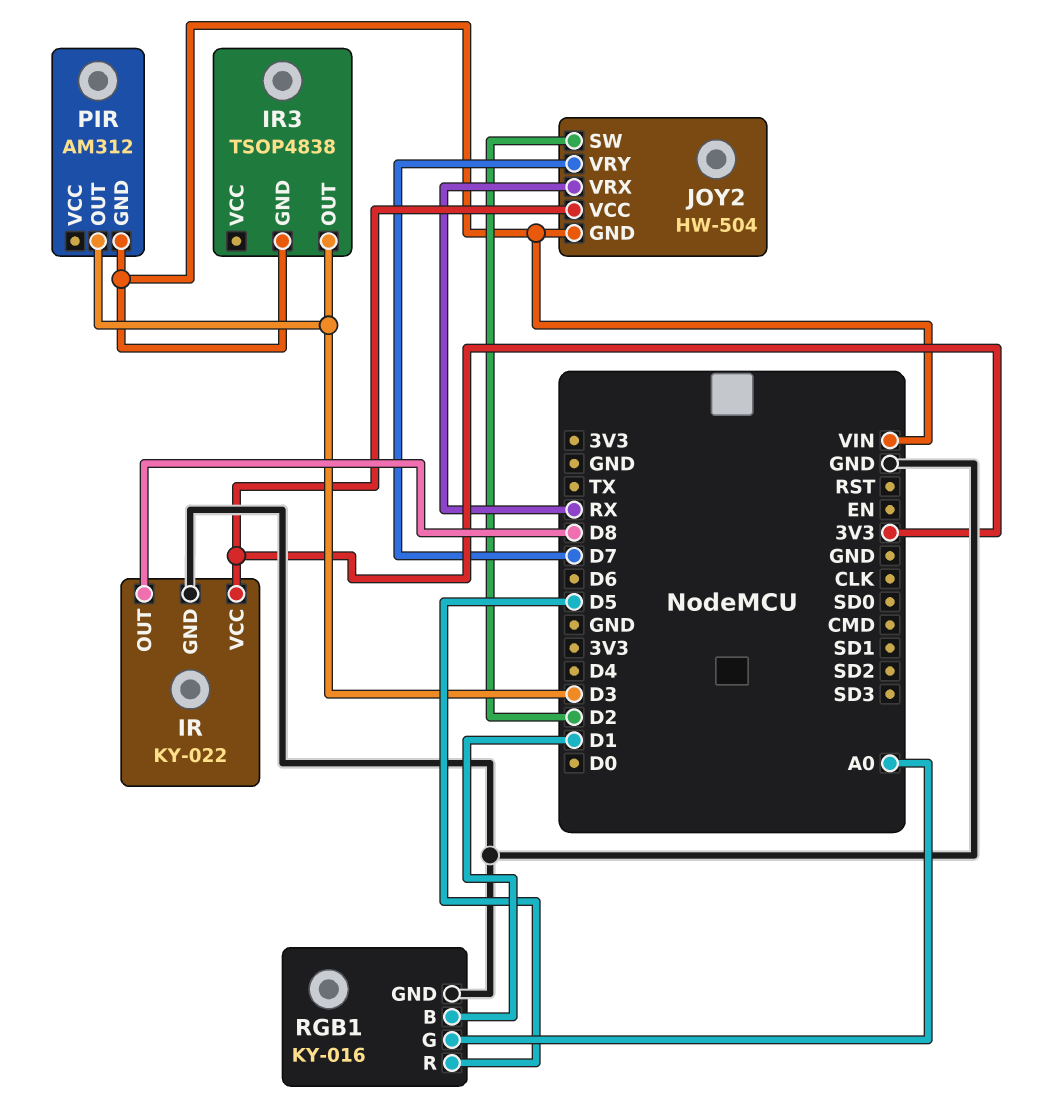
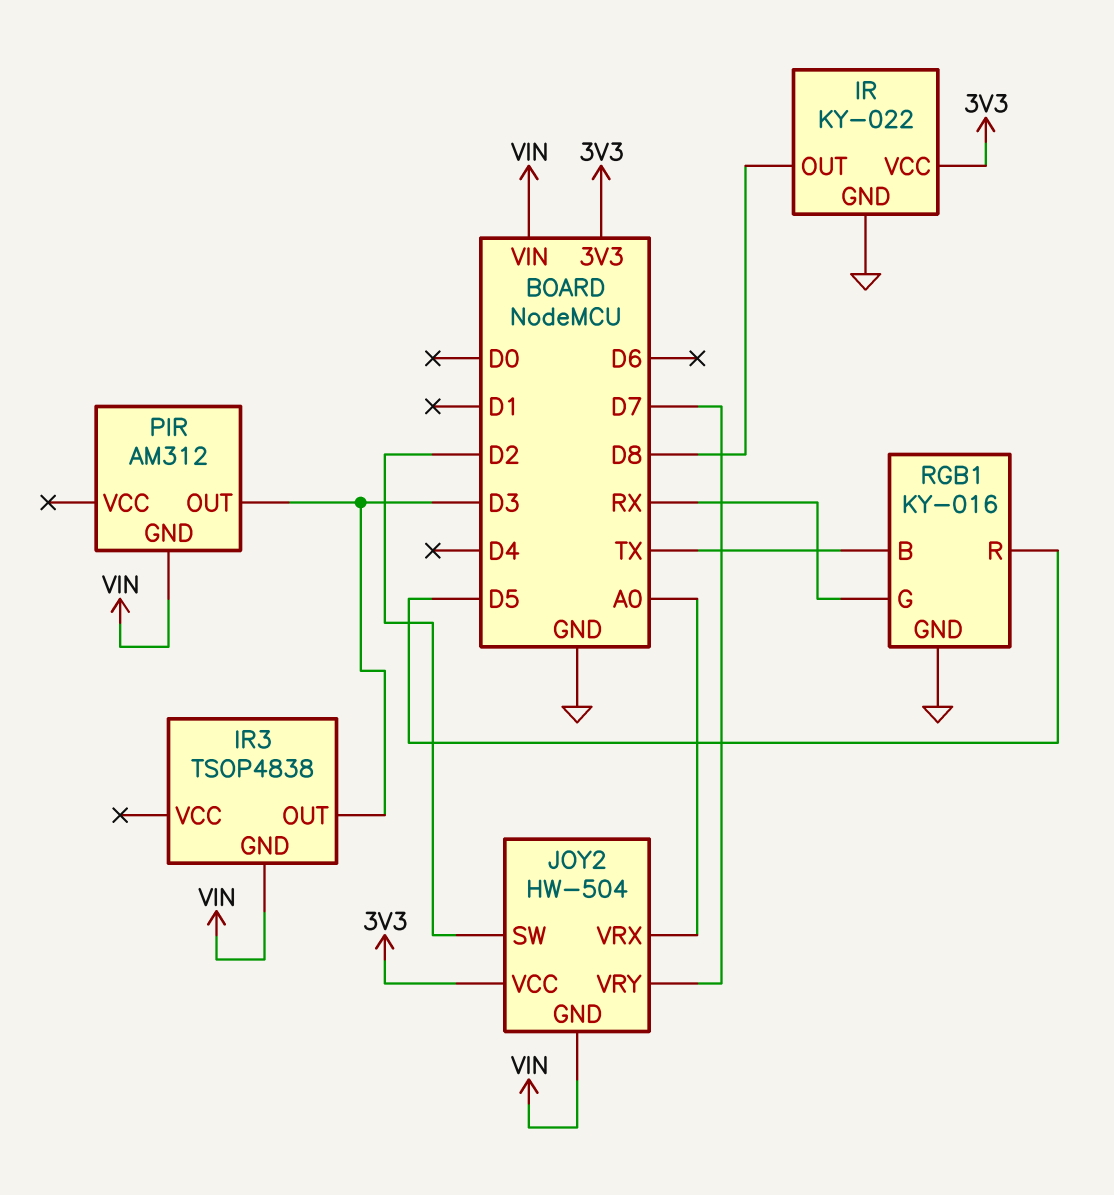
JOY2 pin VRX: RX -> A0
RGB1 pin B: D1 -> TX
RGB1 pin G: A0 -> RX

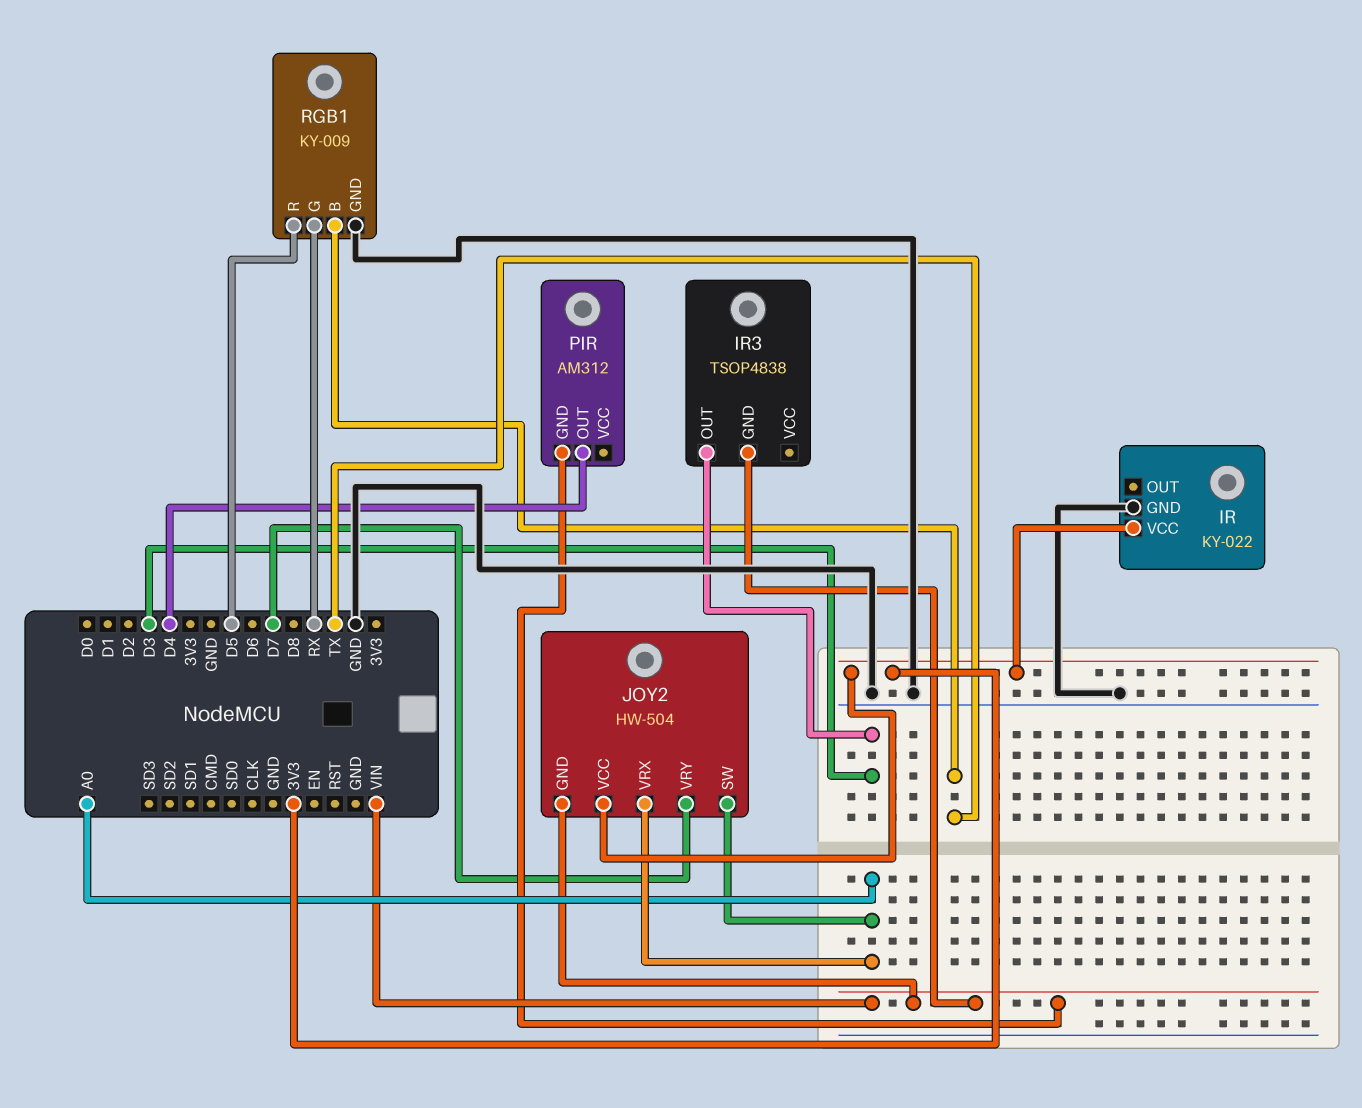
IR pin OUT: D8 -> none
JOY2 pin SW: D2 -> A0
PIR pin OUT: D3 -> D4
RGB1: KY-016 -> KY-009

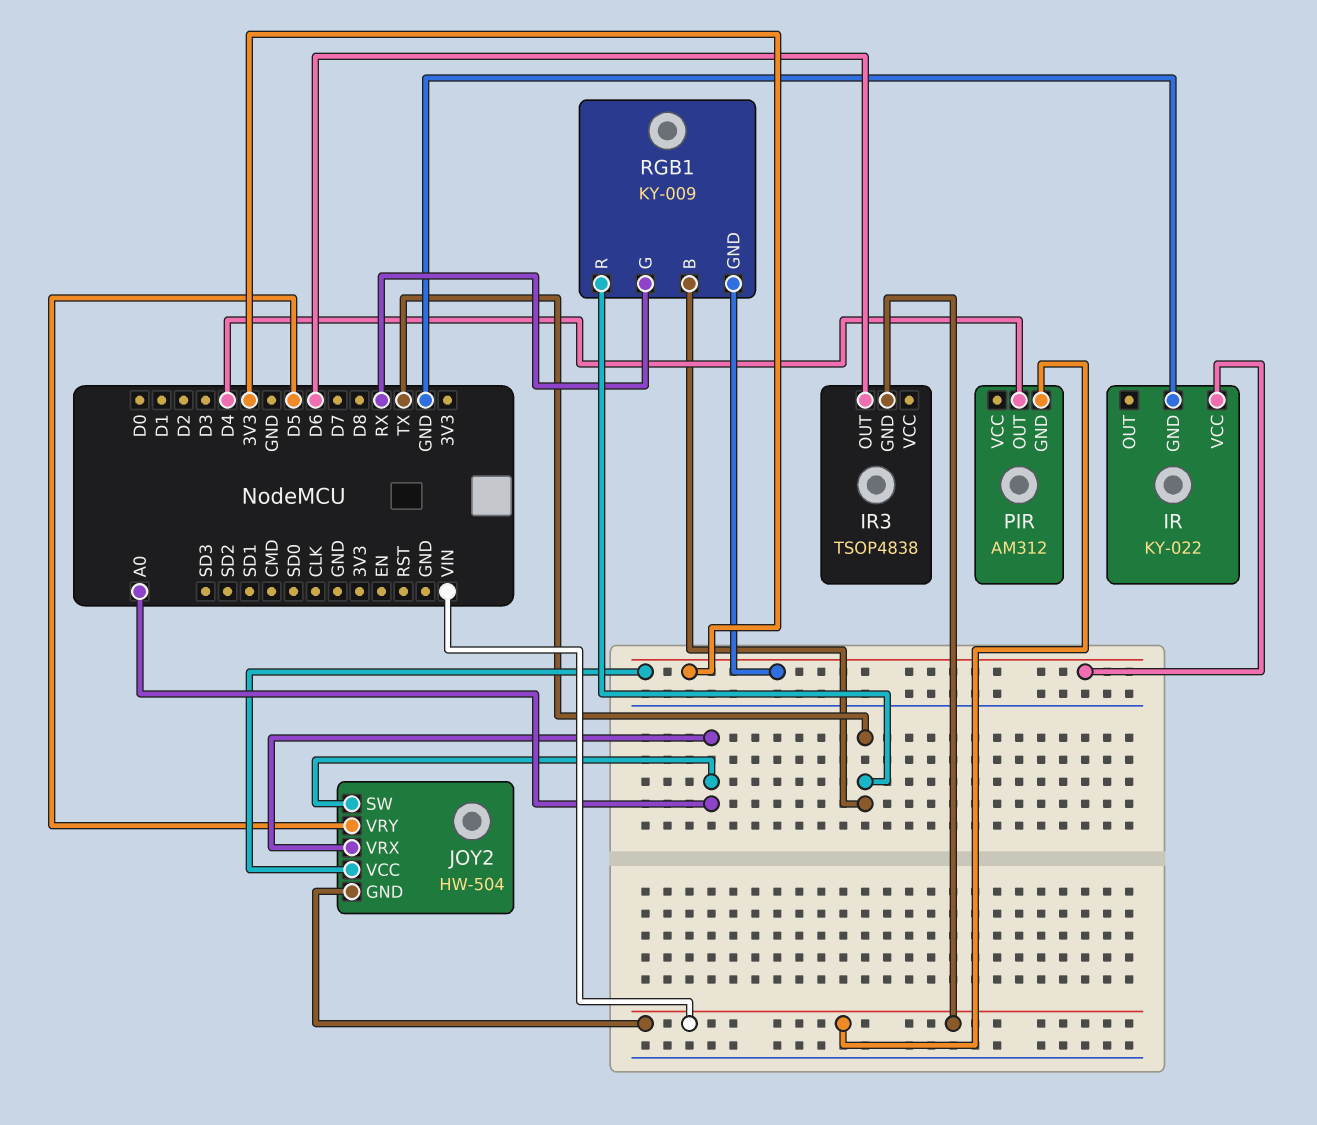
IR3 pin OUT: D3 -> D6
JOY2 pin VRY: D7 -> D5
RGB1 pin GND: GND -> 3V3
RGB1 pin R: D5 -> TX

